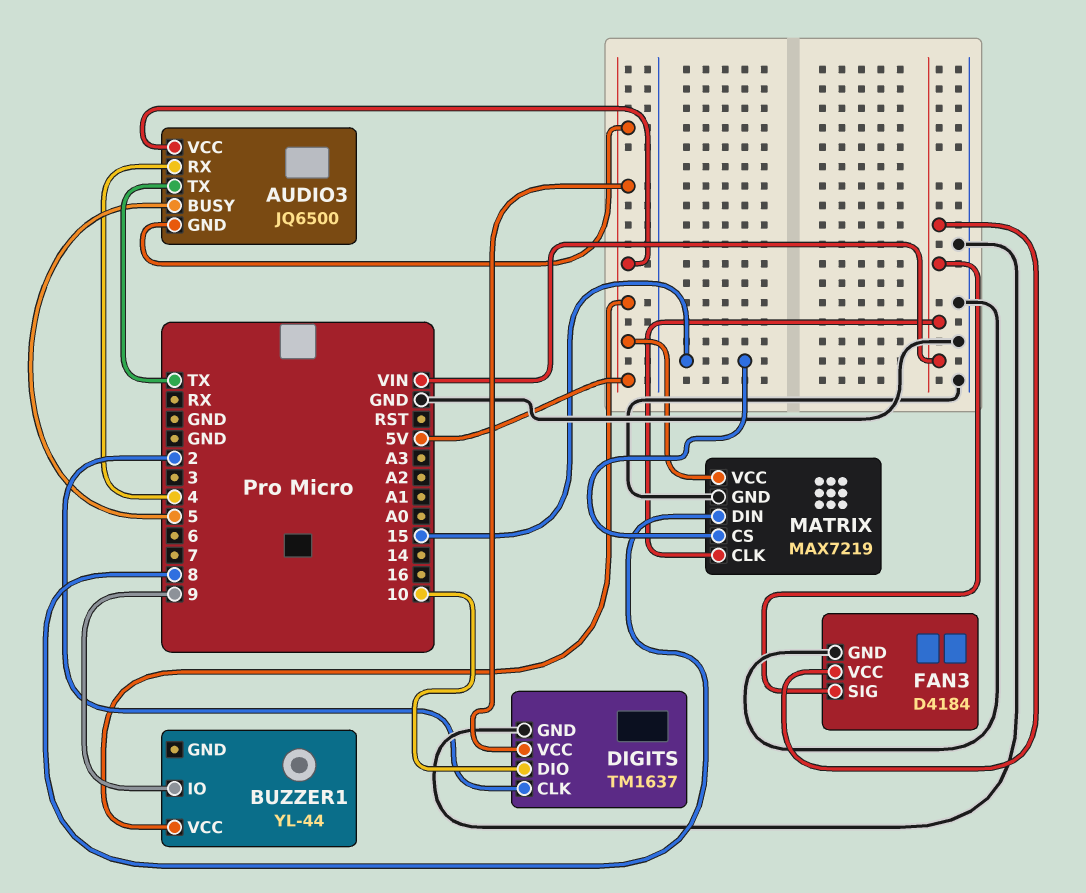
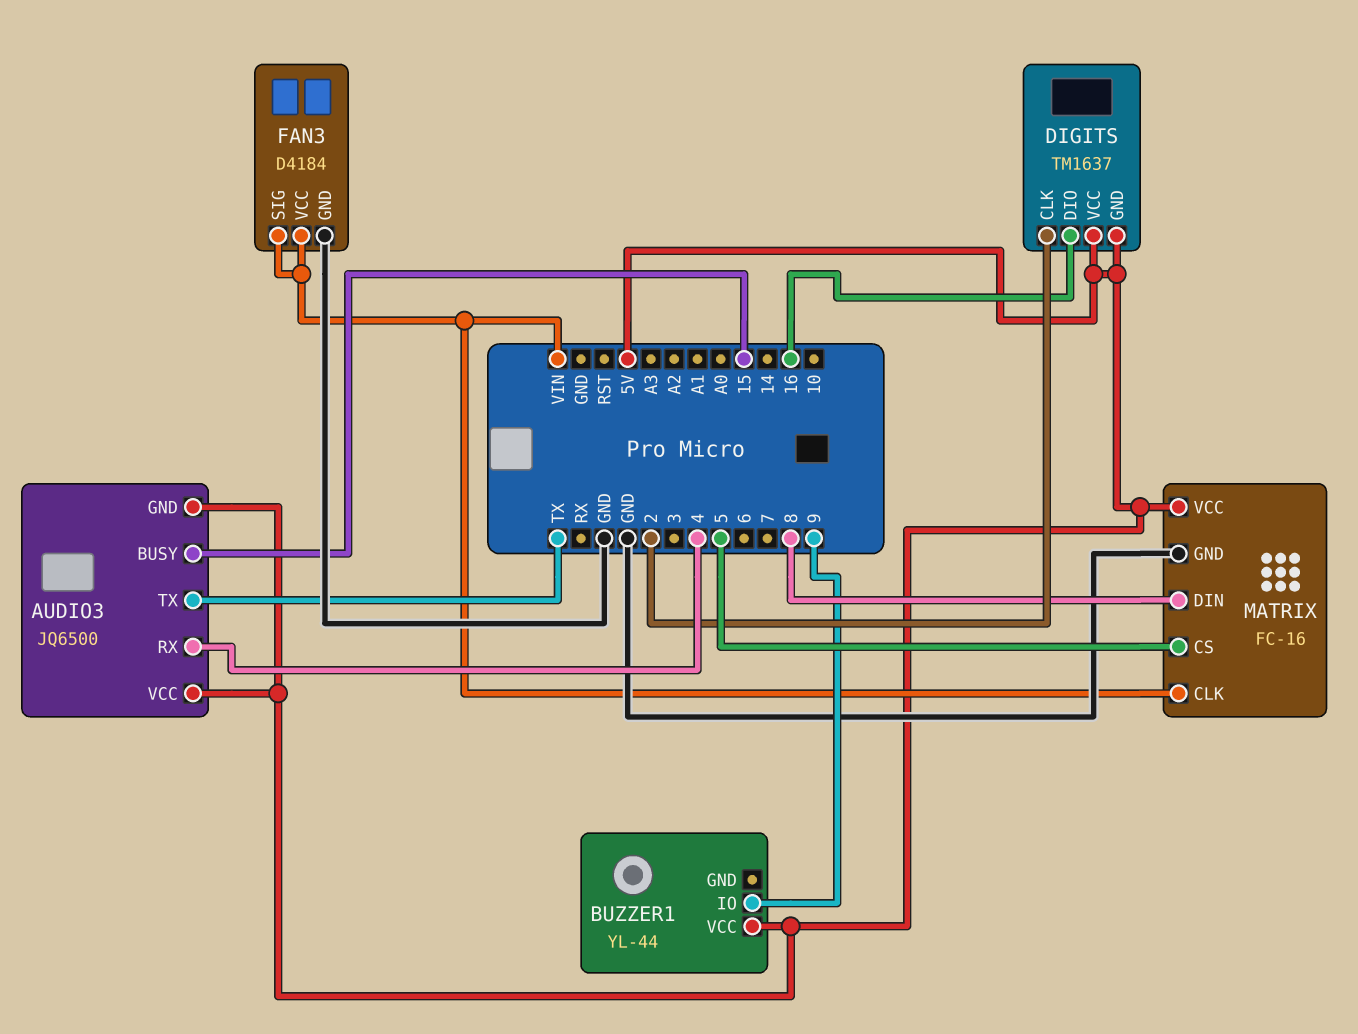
AUDIO3 pin BUSY: 5 -> 15
DIGITS pin DIO: 10 -> 16
DIGITS pin GND: GND -> 5V
MATRIX: MAX7219 -> FC-16
MATRIX pin CS: 15 -> 5

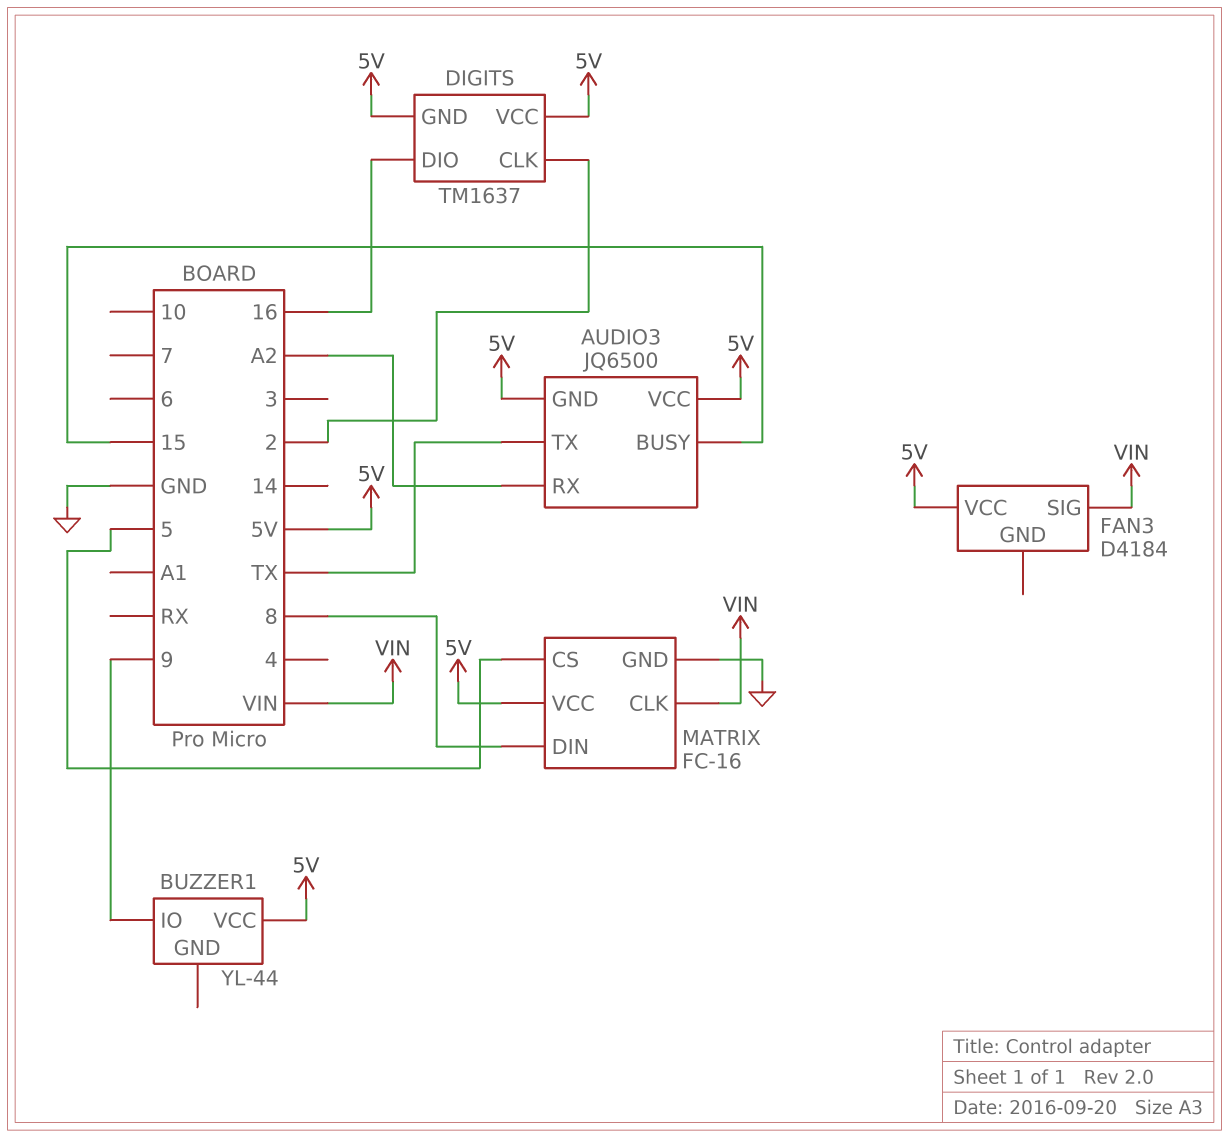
AUDIO3 pin RX: 4 -> A2
FAN3 pin GND: GND -> none
FAN3 pin VCC: VIN -> 5V

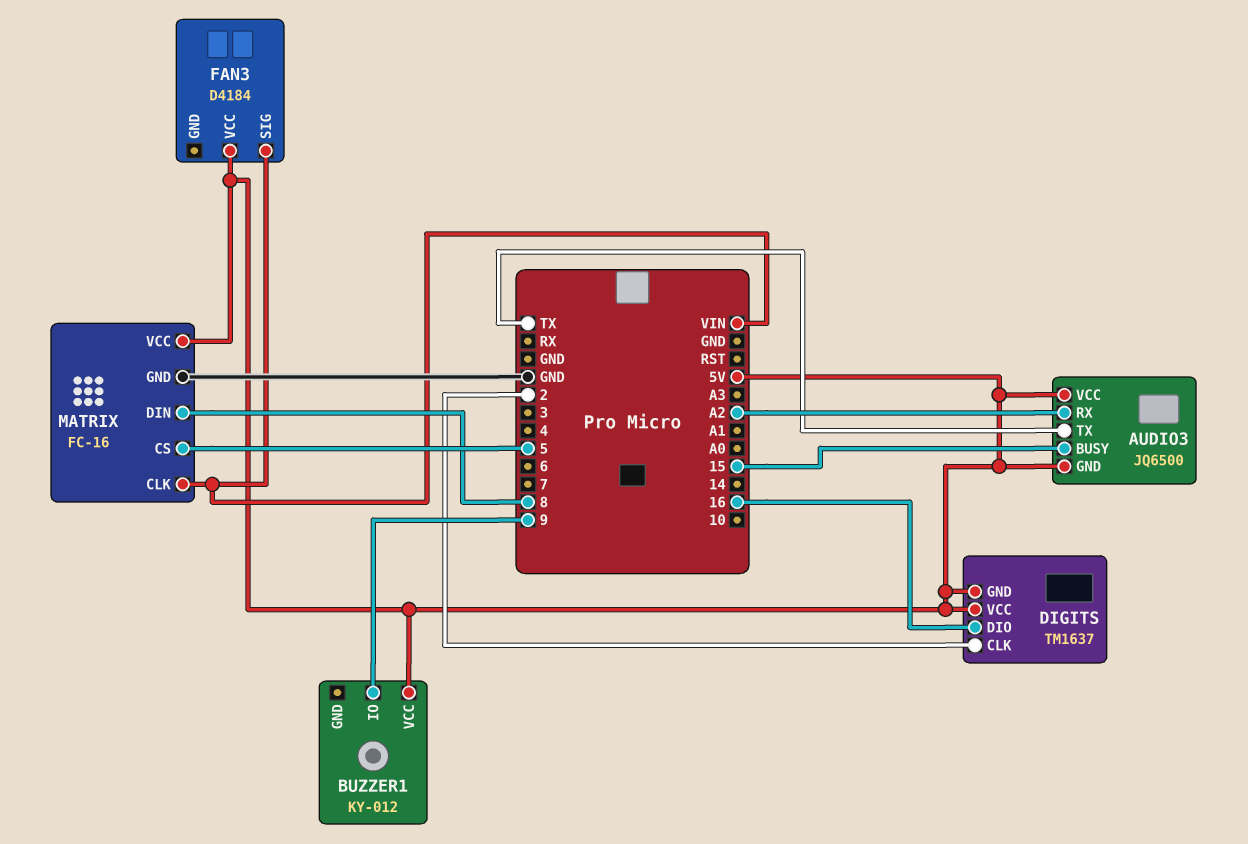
BUZZER1: YL-44 -> KY-012

